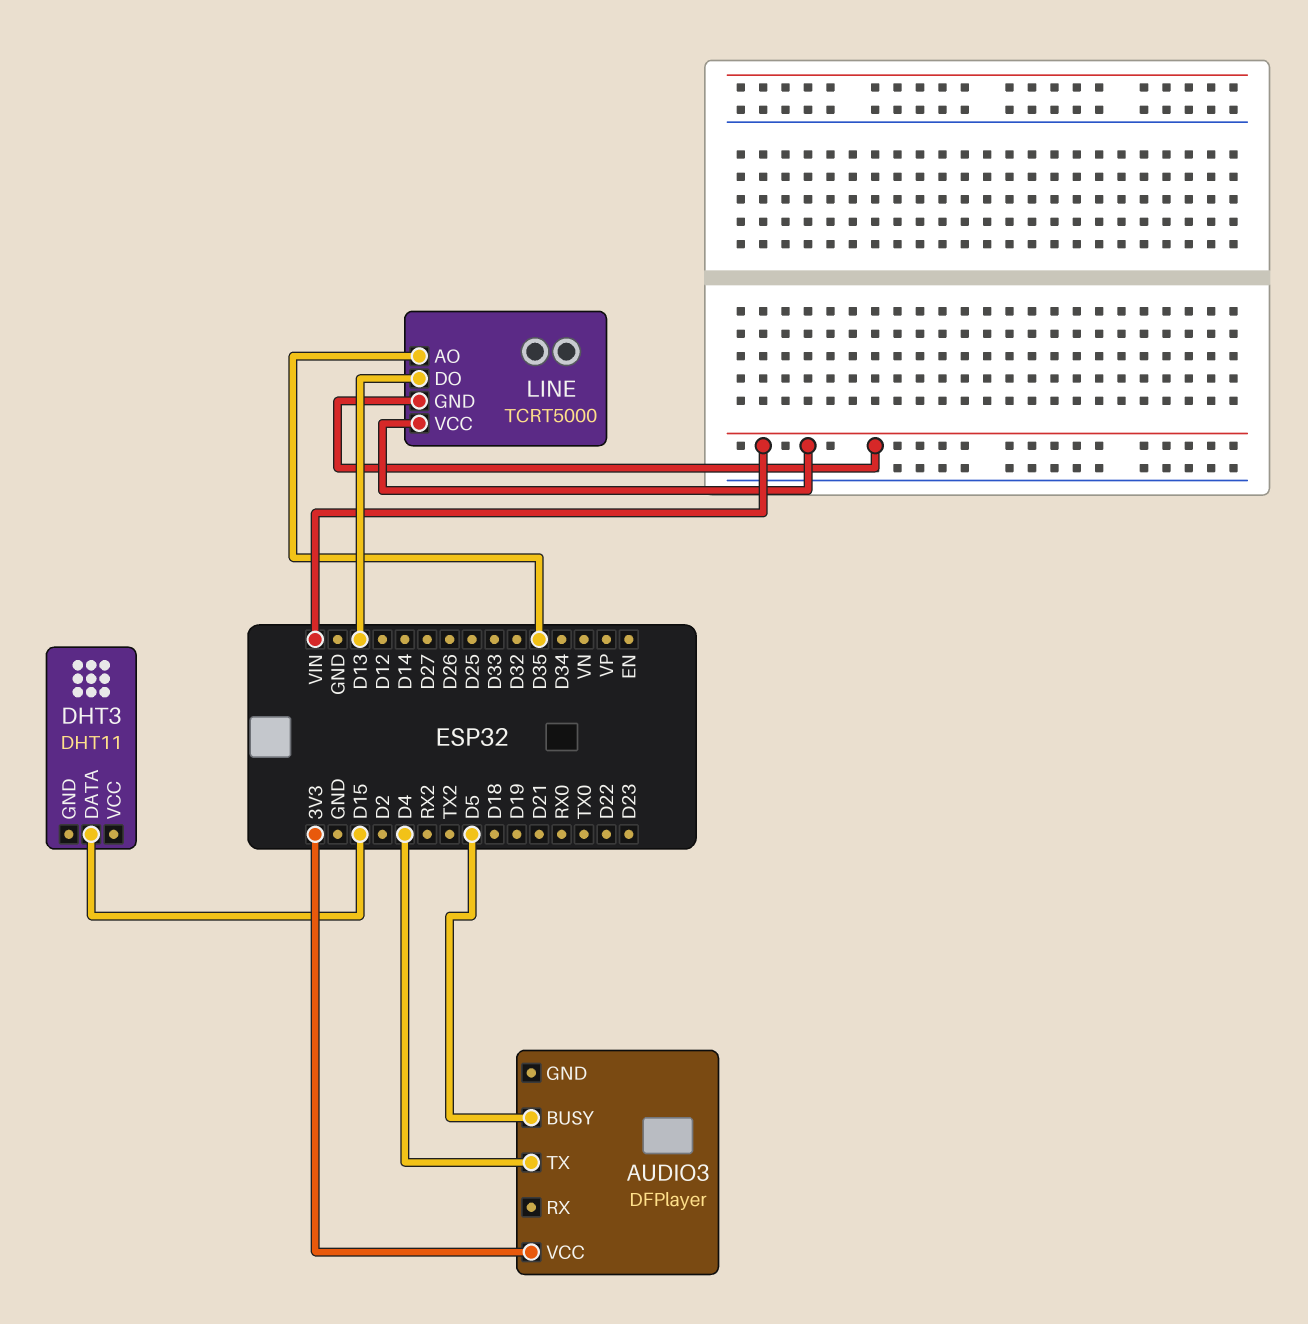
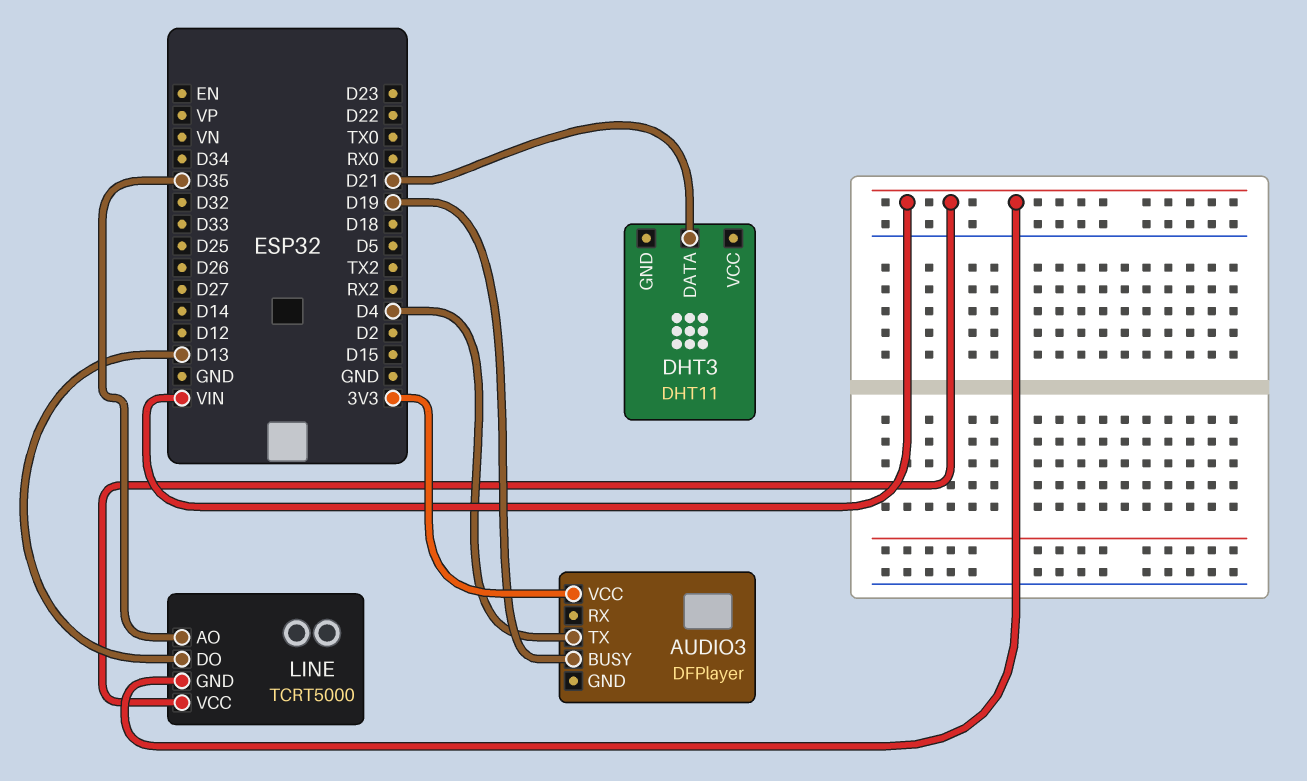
AUDIO3 pin BUSY: D5 -> D19
DHT3 pin DATA: D15 -> D21

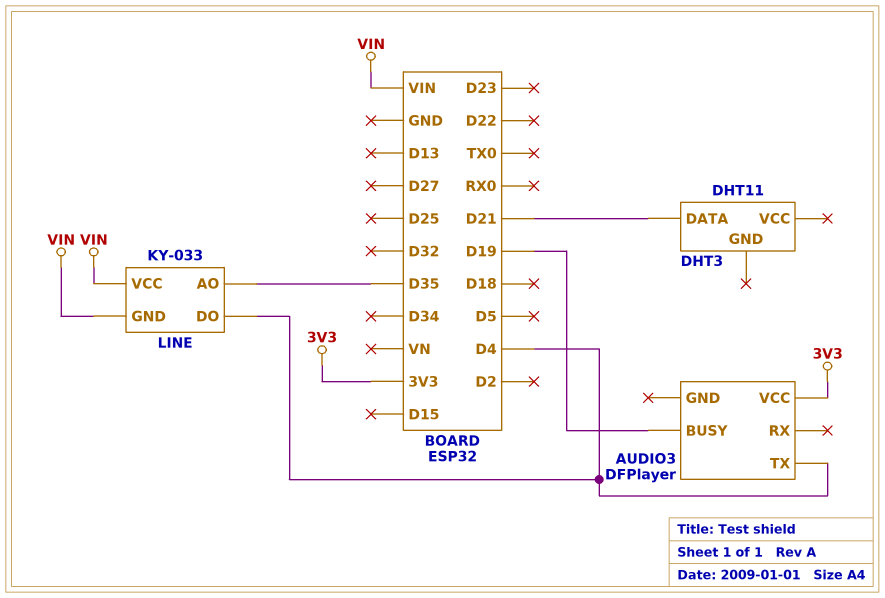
LINE: TCRT5000 -> KY-033
LINE pin DO: D13 -> D4

